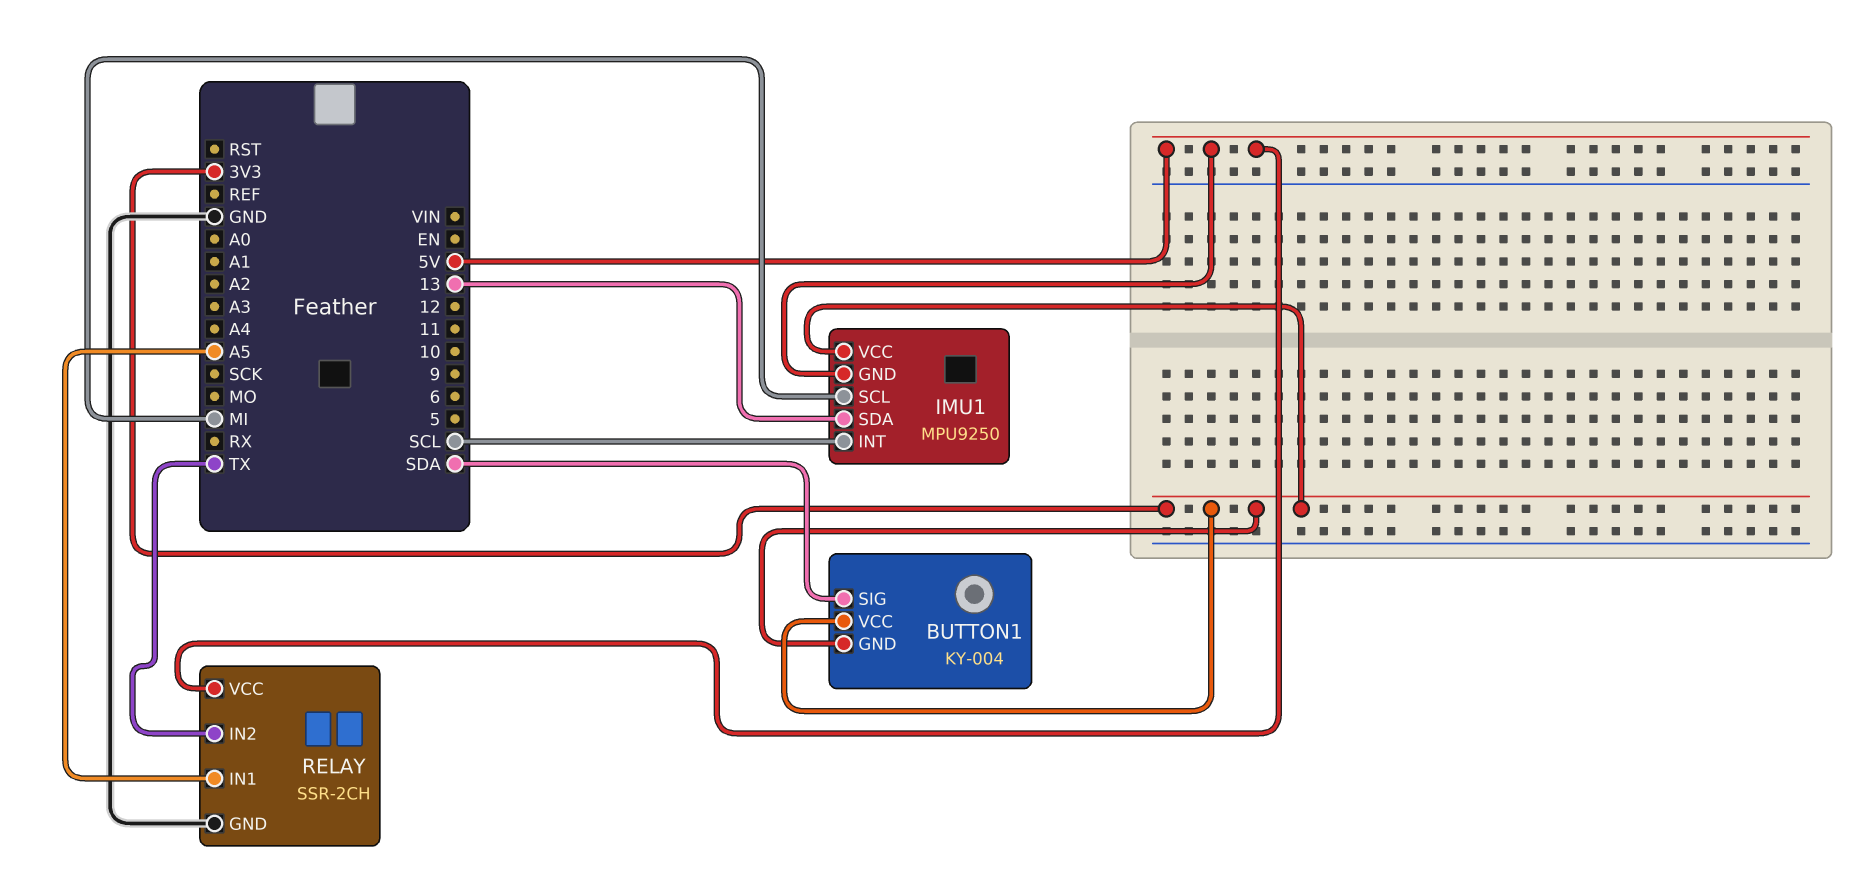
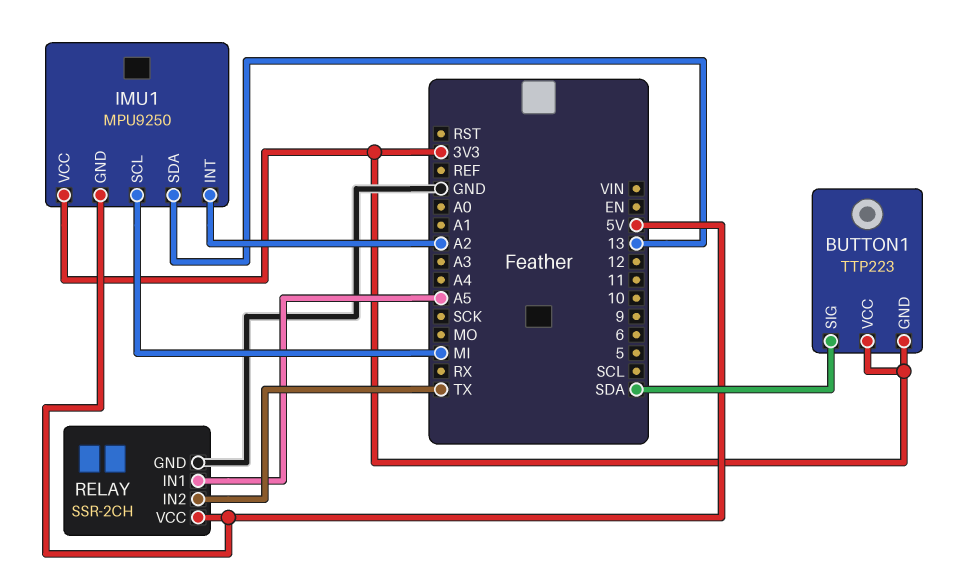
BUTTON1: KY-004 -> TTP223
IMU1 pin INT: SCL -> A2

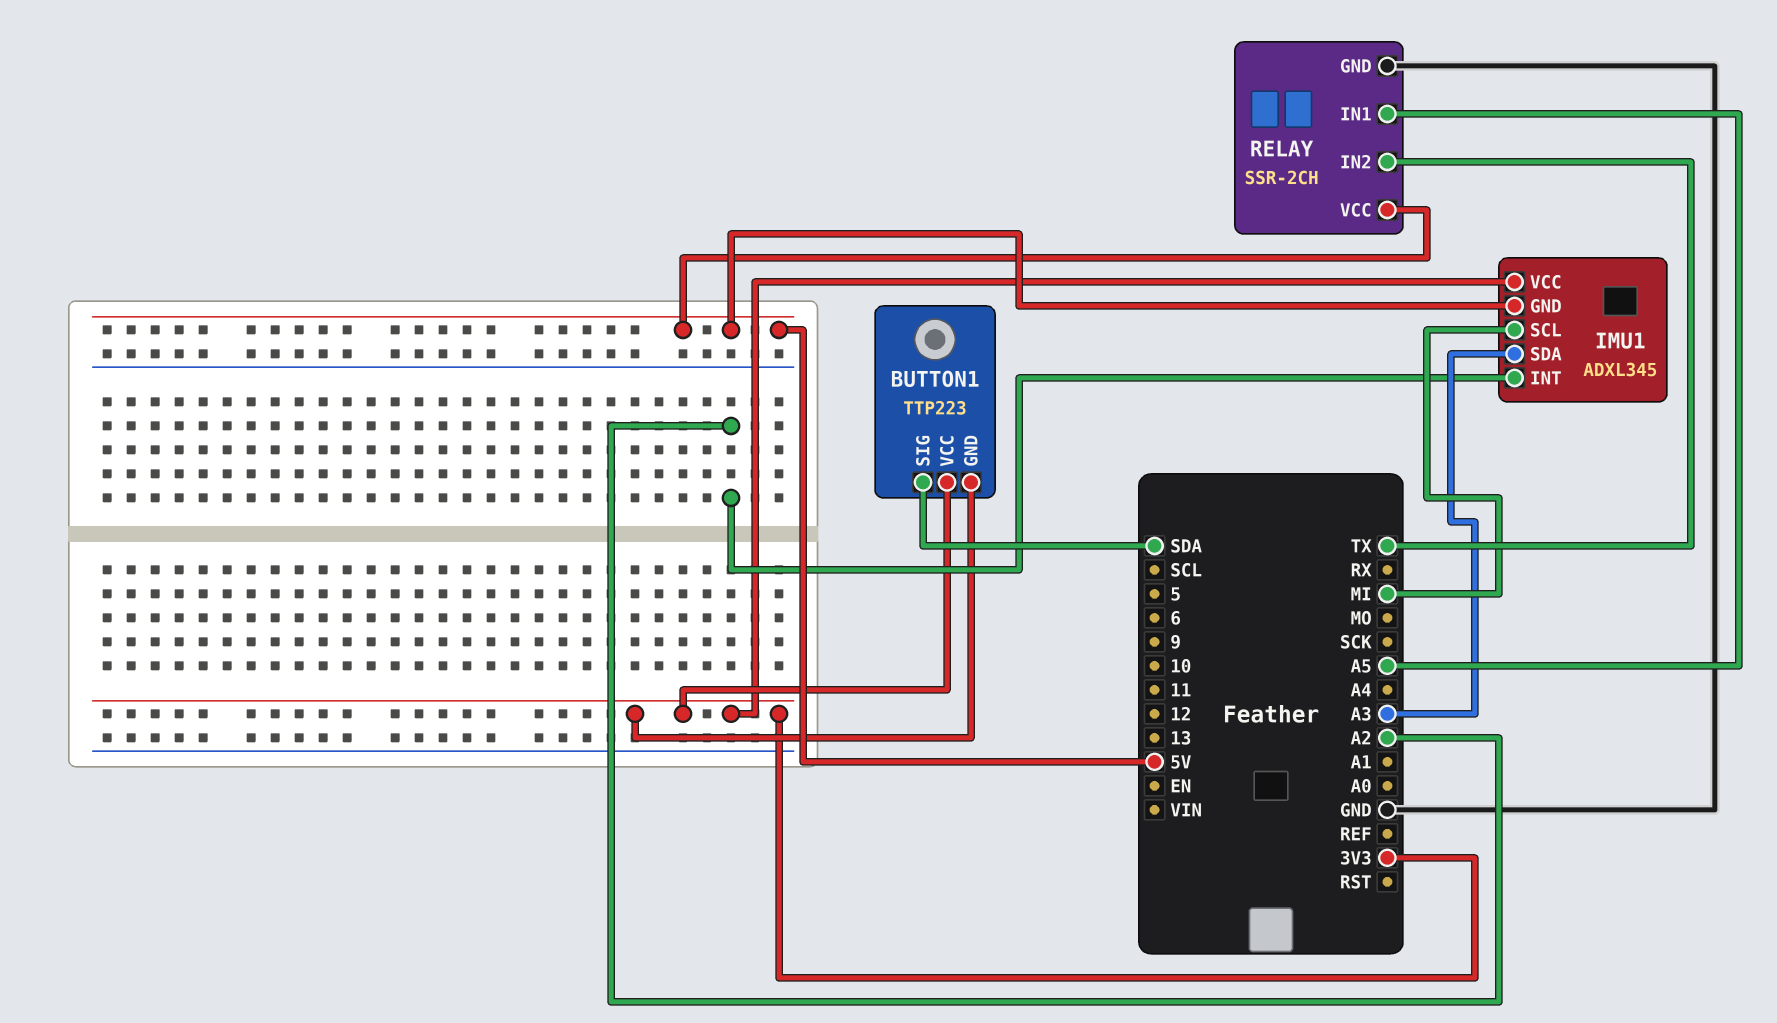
IMU1: MPU9250 -> ADXL345
IMU1 pin SDA: 13 -> A3

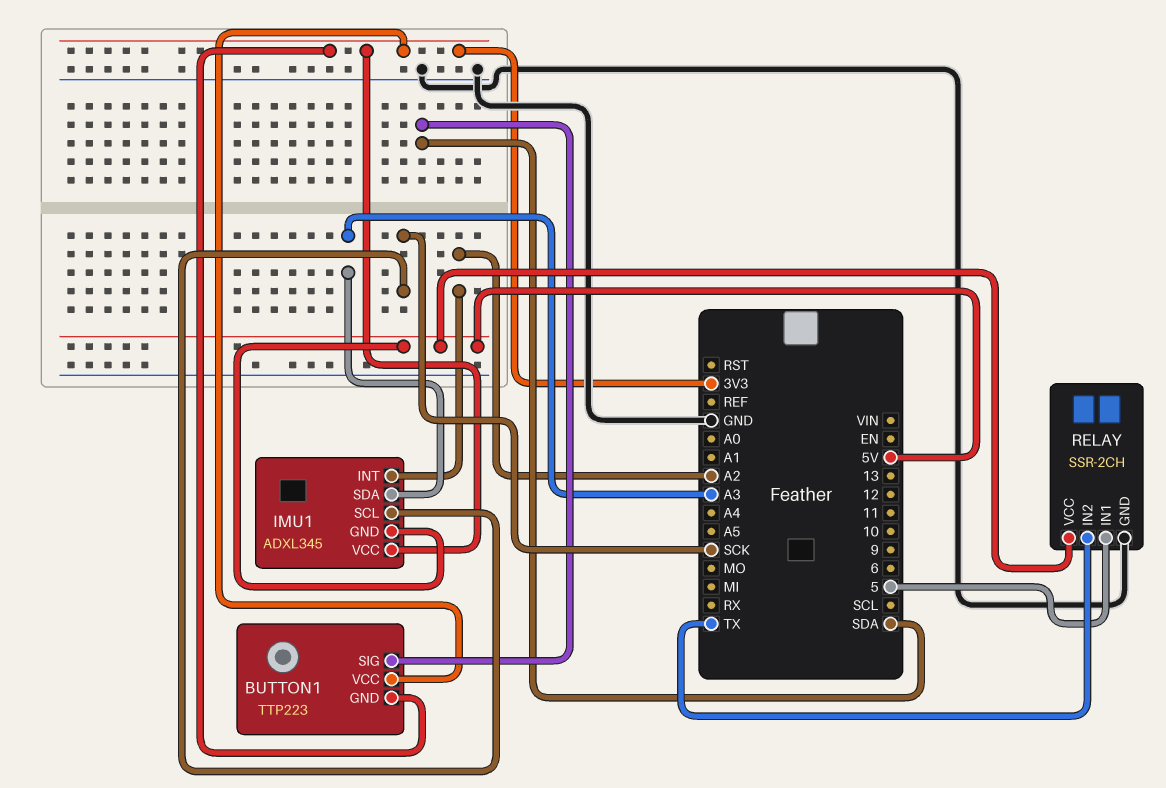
IMU1 pin SCL: MI -> SCK
RELAY pin IN1: A5 -> 5

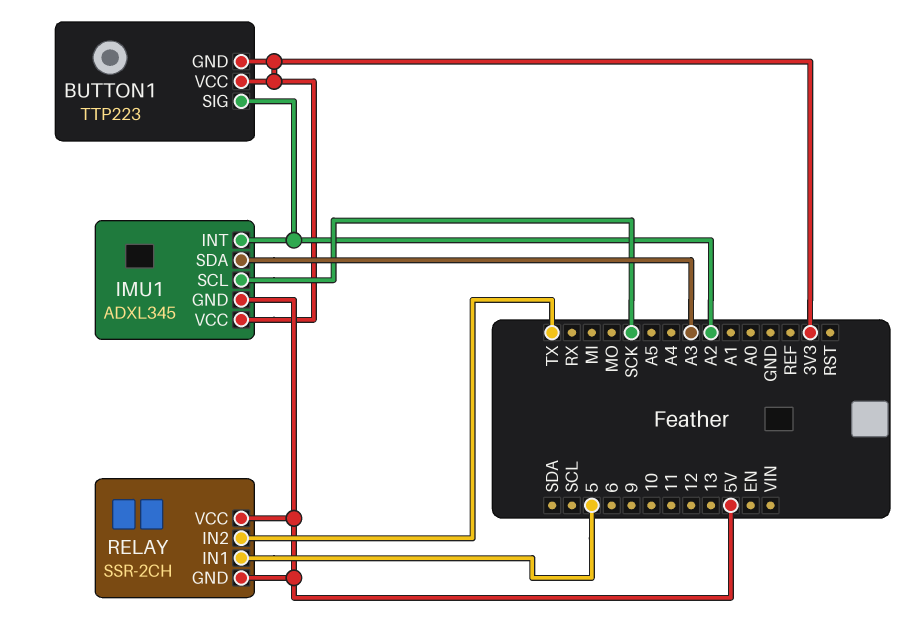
BUTTON1 pin SIG: SDA -> A2
RELAY pin GND: GND -> 5V

